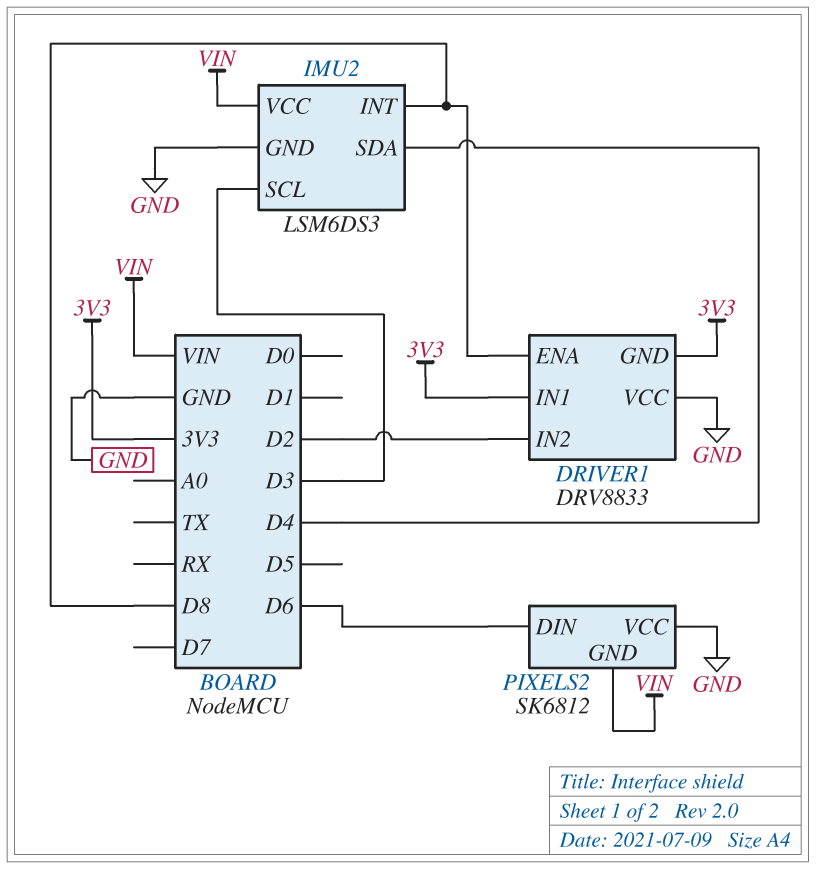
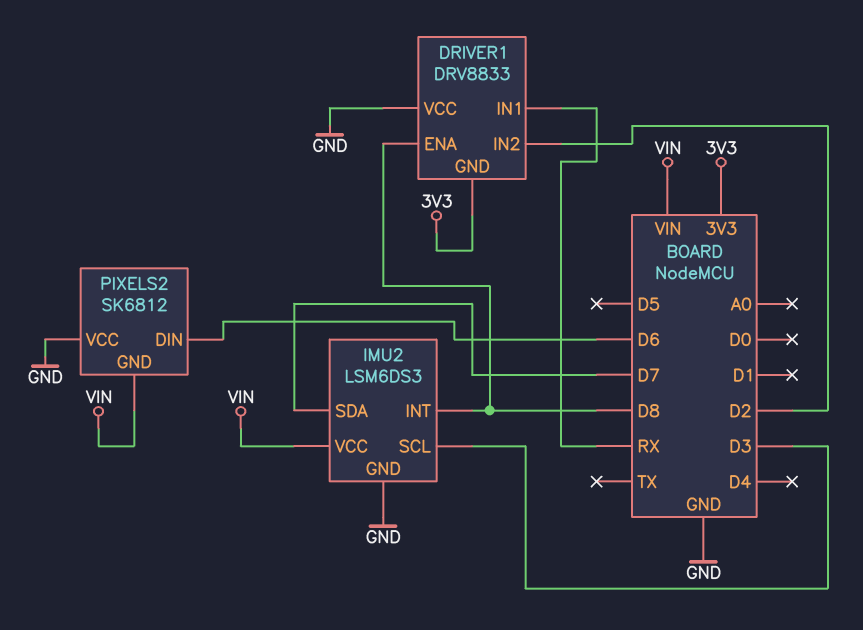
DRIVER1 pin IN1: 3V3 -> RX
IMU2 pin SDA: D4 -> D7

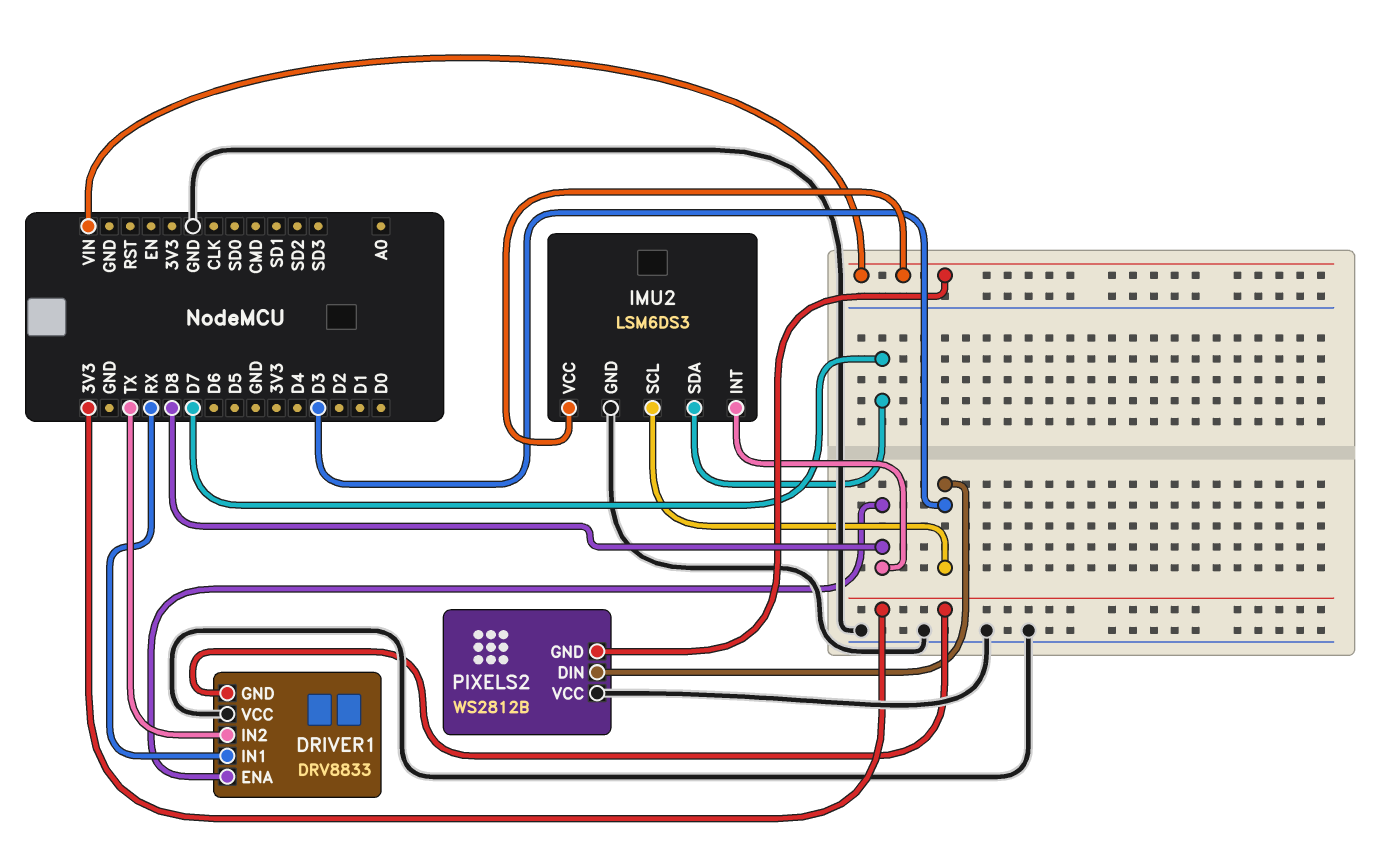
DRIVER1 pin IN2: D2 -> TX
PIXELS2: SK6812 -> WS2812B
PIXELS2 pin DIN: D6 -> D3

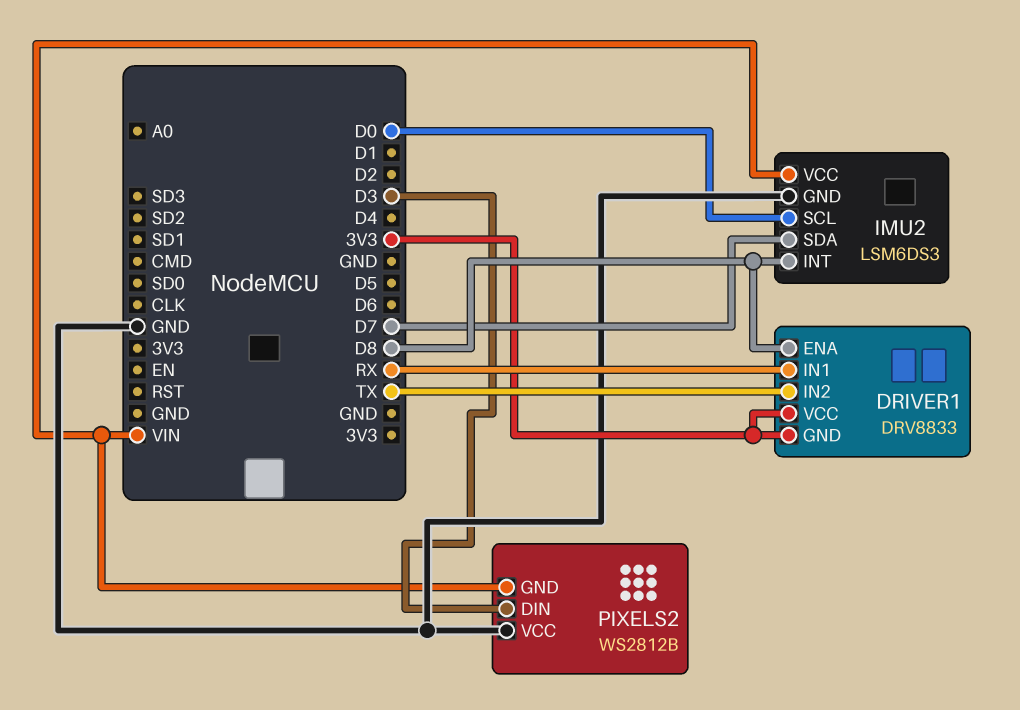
DRIVER1 pin VCC: GND -> 3V3
IMU2 pin SCL: D3 -> D0

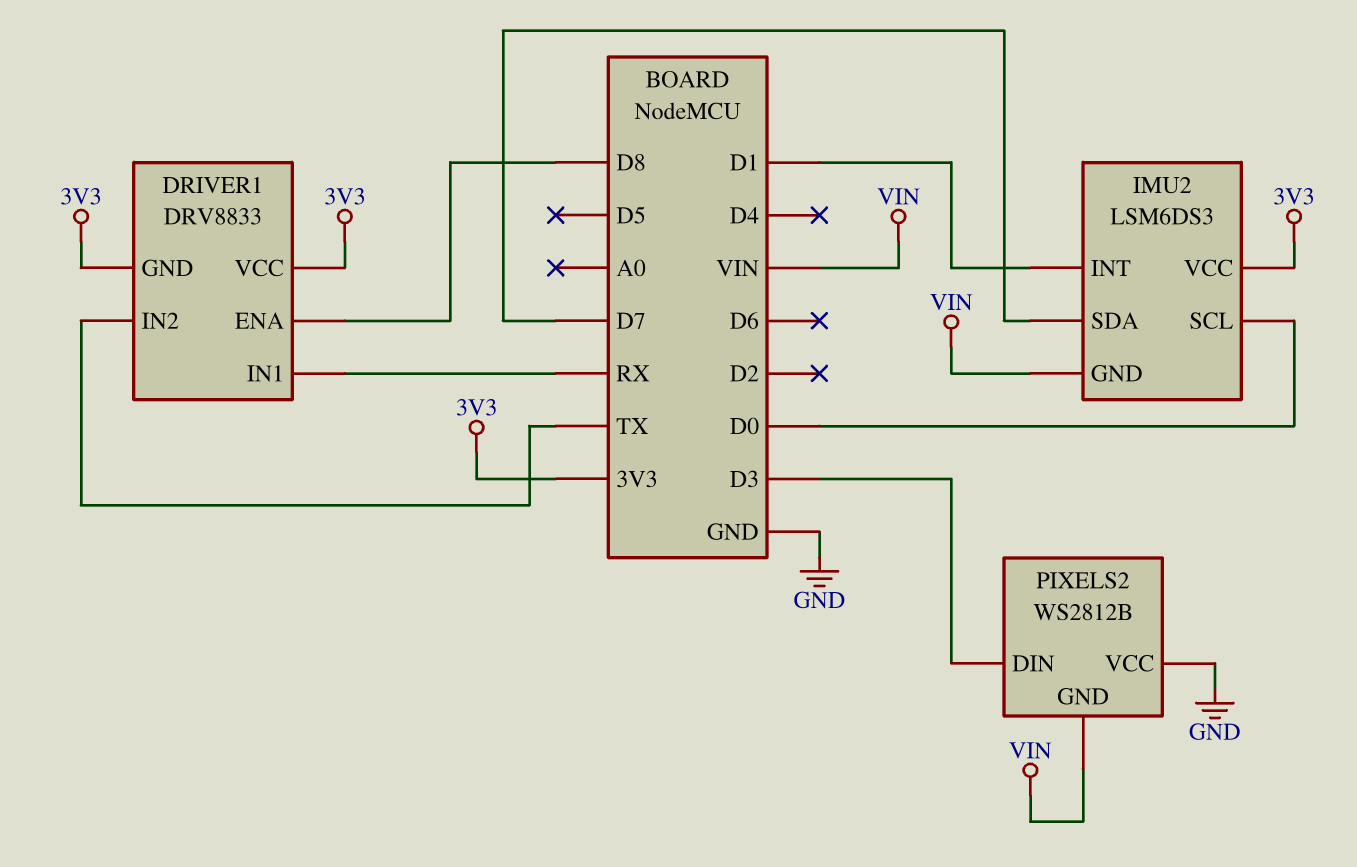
IMU2 pin GND: GND -> VIN
IMU2 pin INT: D8 -> D1
IMU2 pin VCC: VIN -> 3V3

